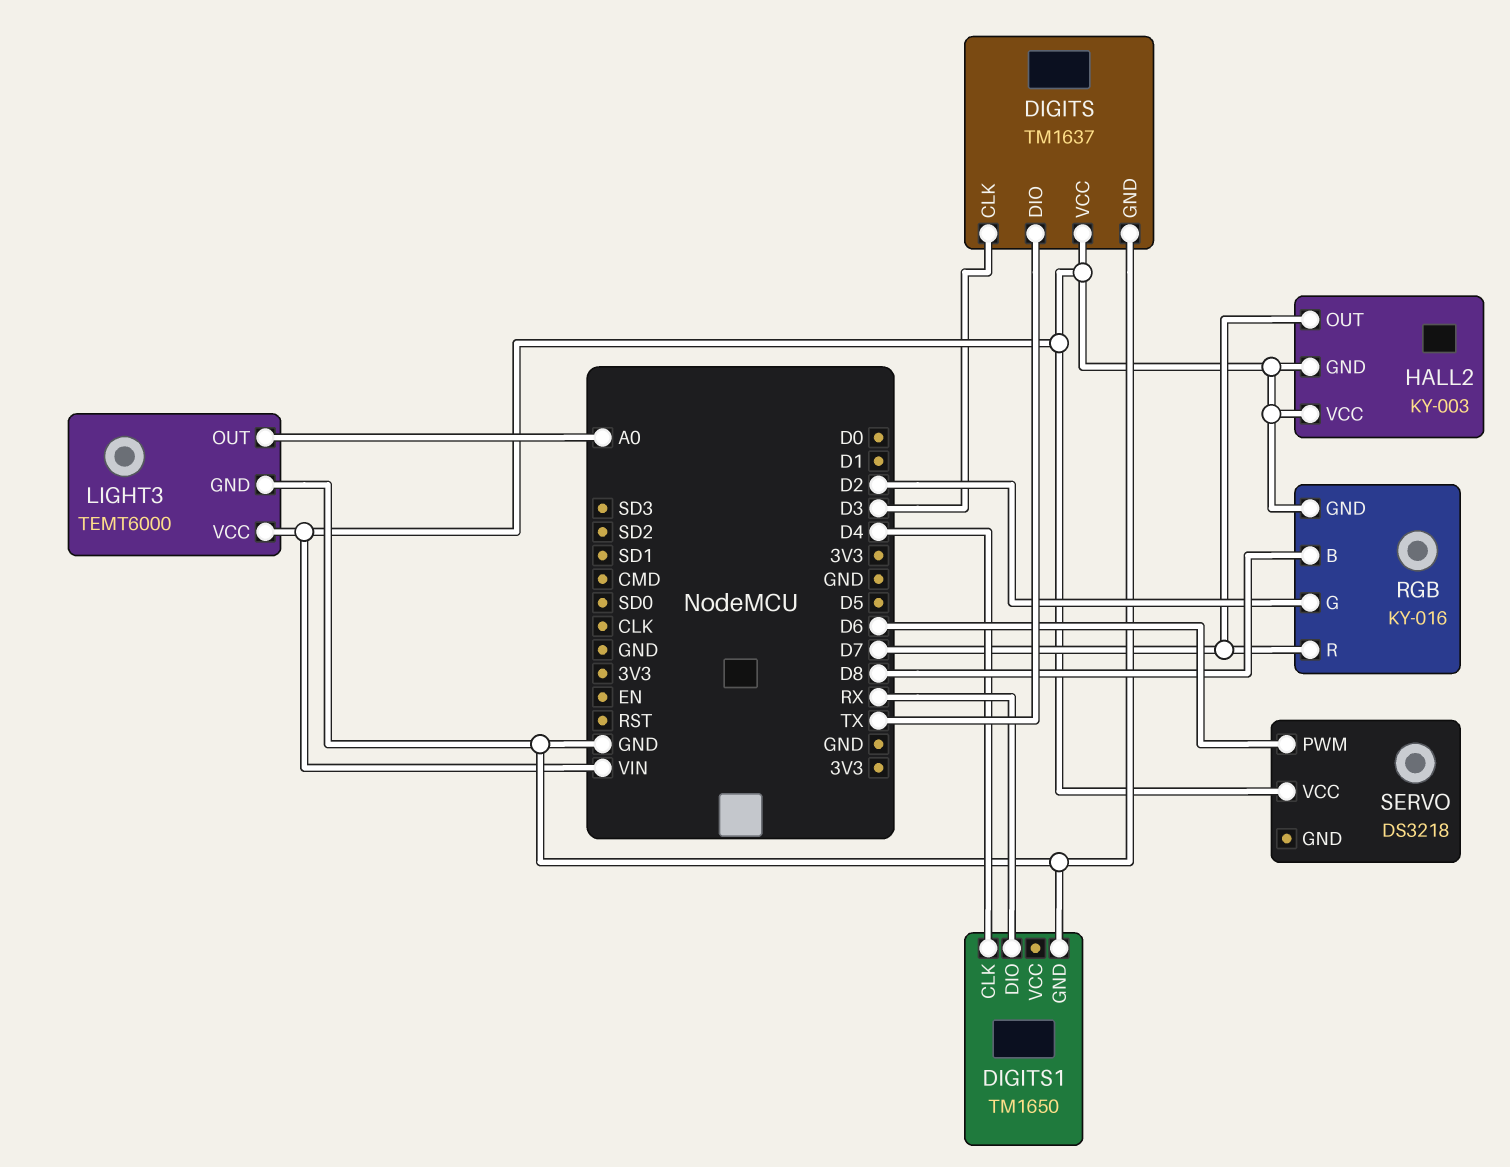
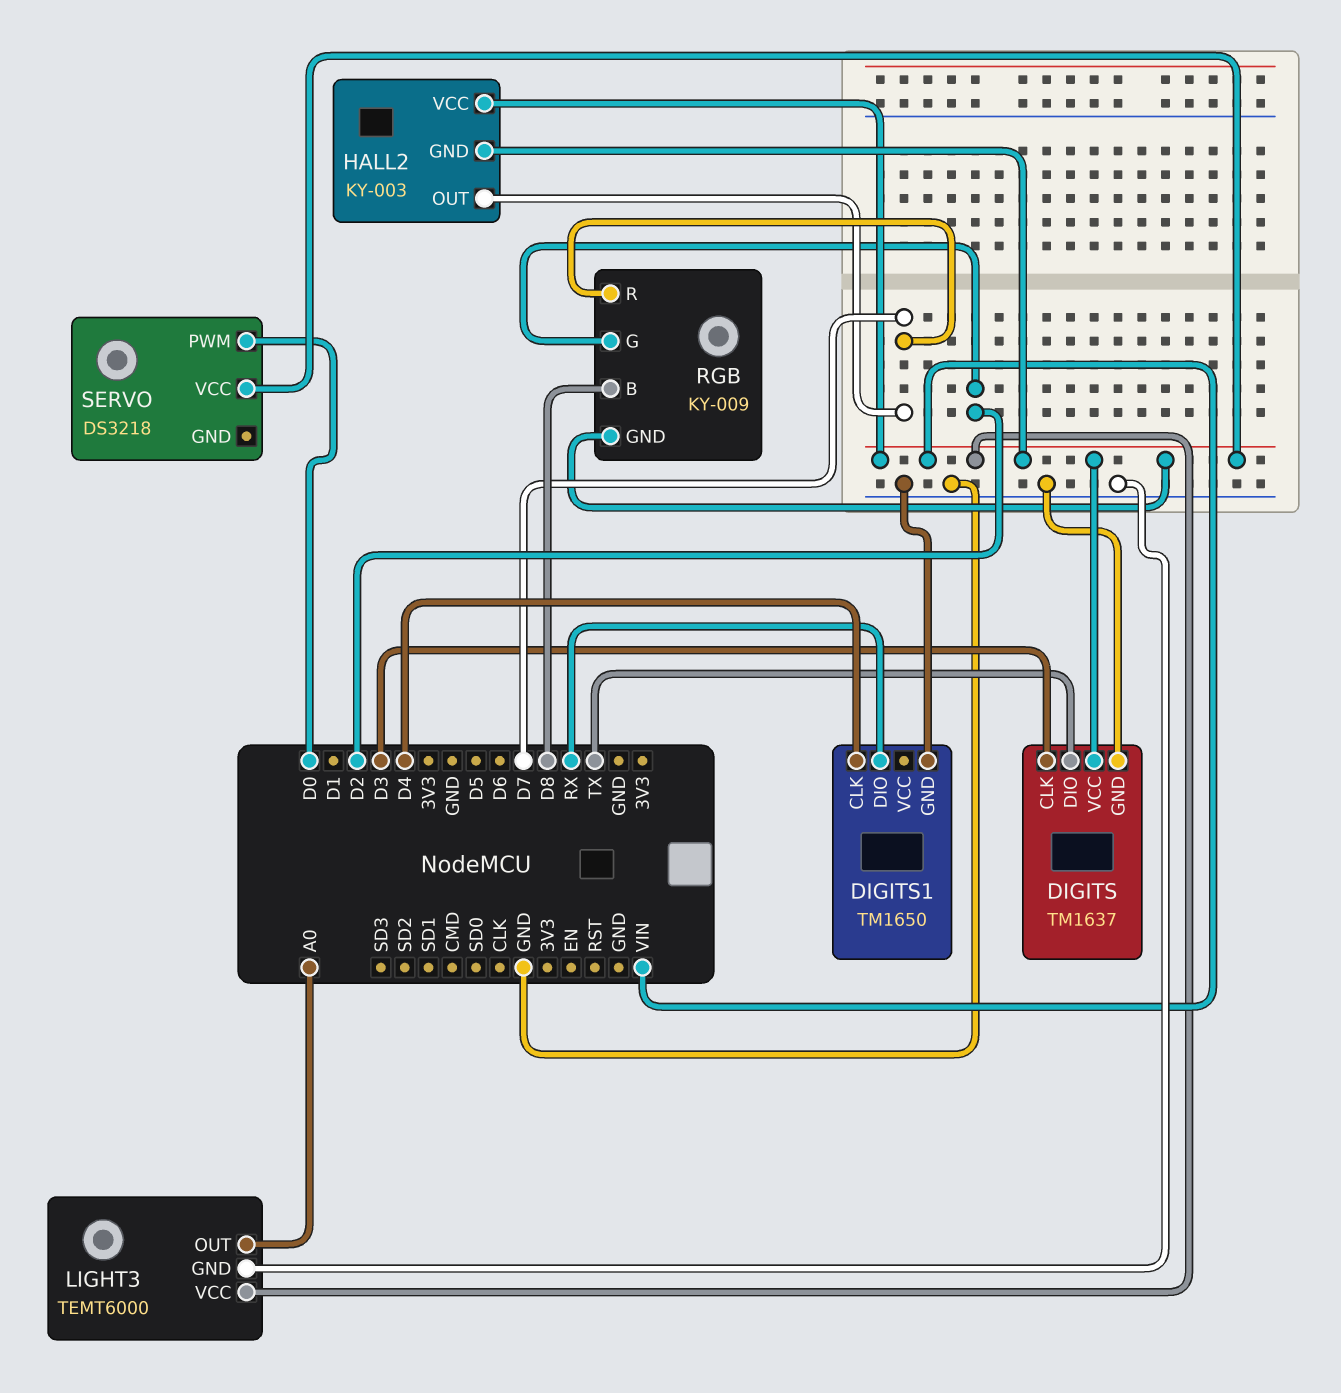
RGB: KY-016 -> KY-009
SERVO pin PWM: D6 -> D0

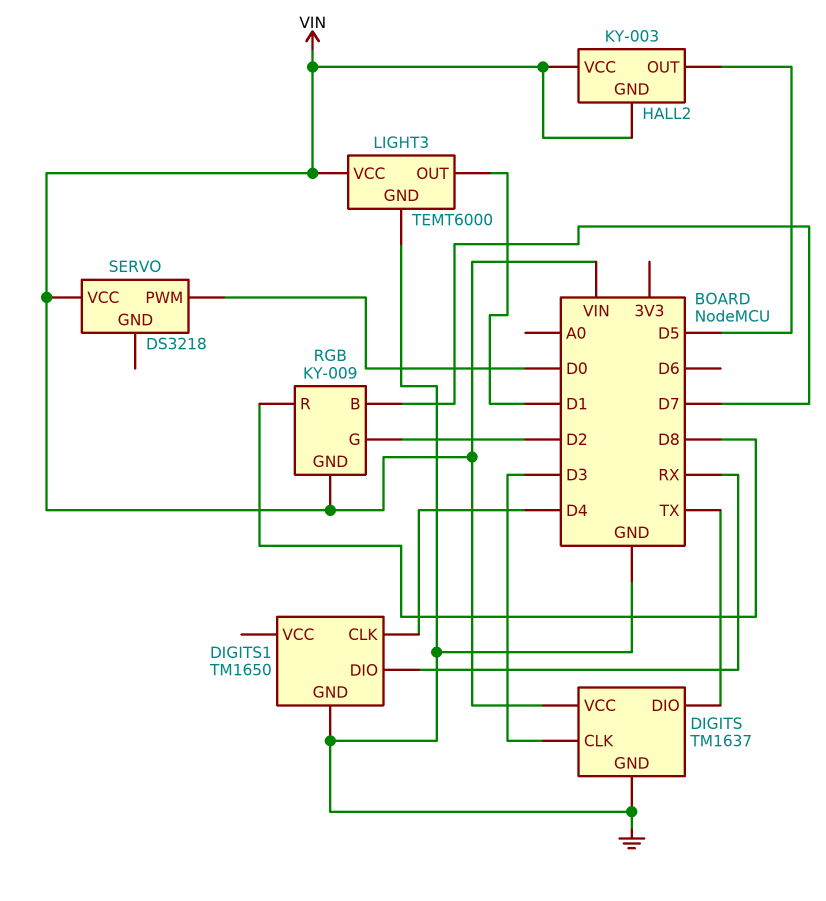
HALL2 pin OUT: D7 -> D5
LIGHT3 pin OUT: A0 -> D1
RGB pin B: D8 -> D7
RGB pin R: D7 -> D8

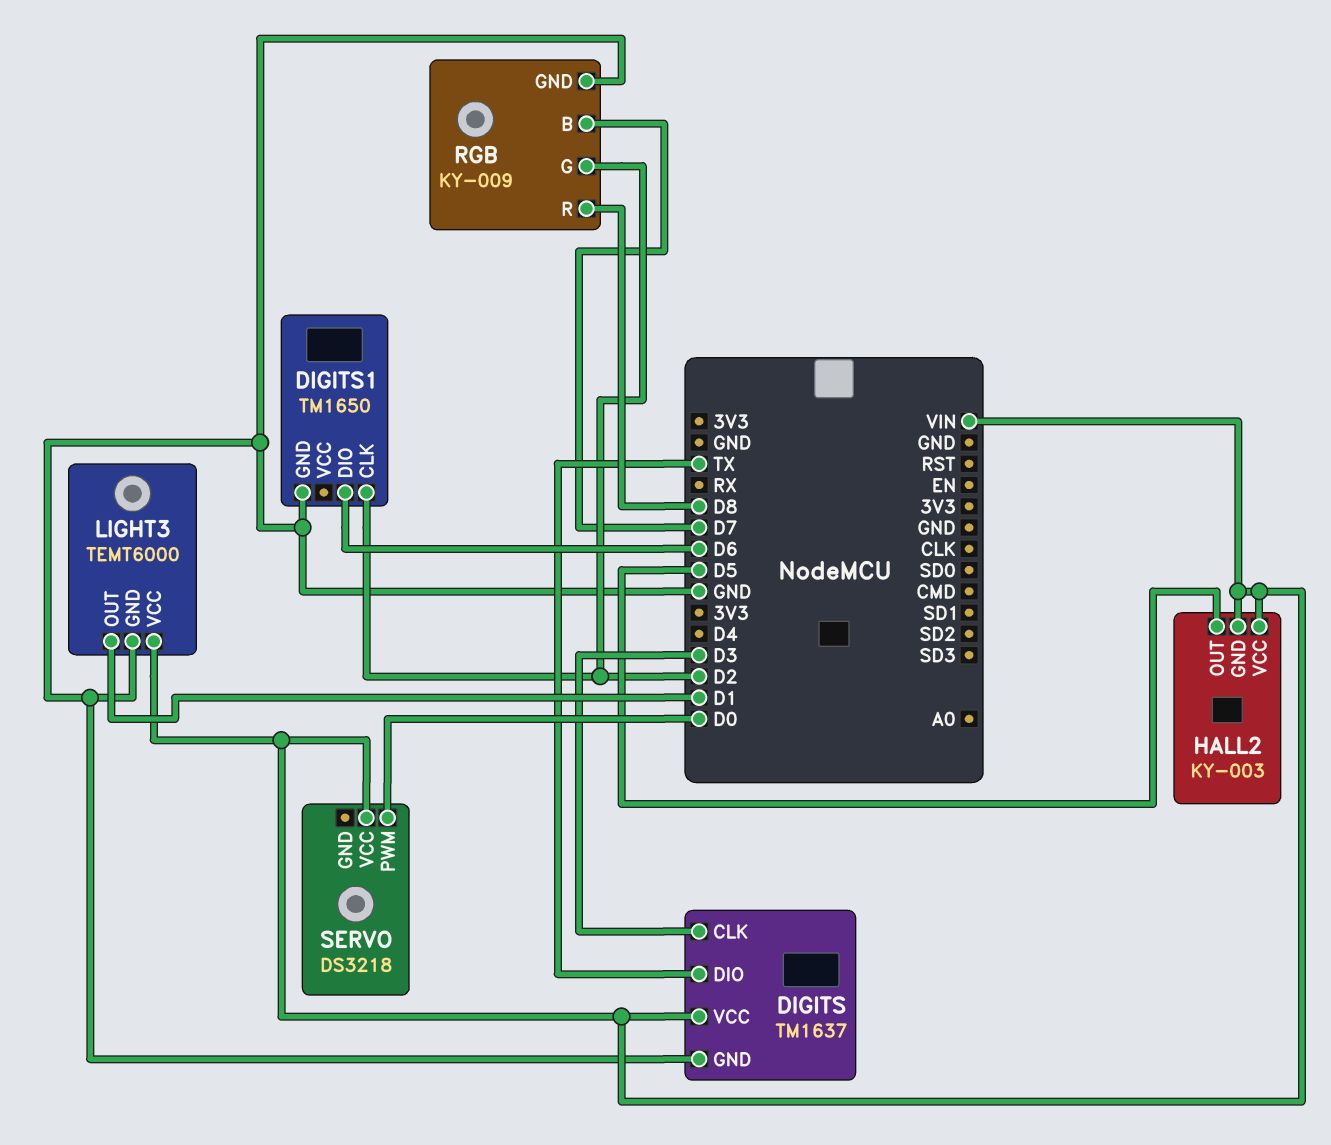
DIGITS1 pin CLK: D4 -> D2
DIGITS1 pin DIO: RX -> D6
RGB pin GND: VIN -> GND

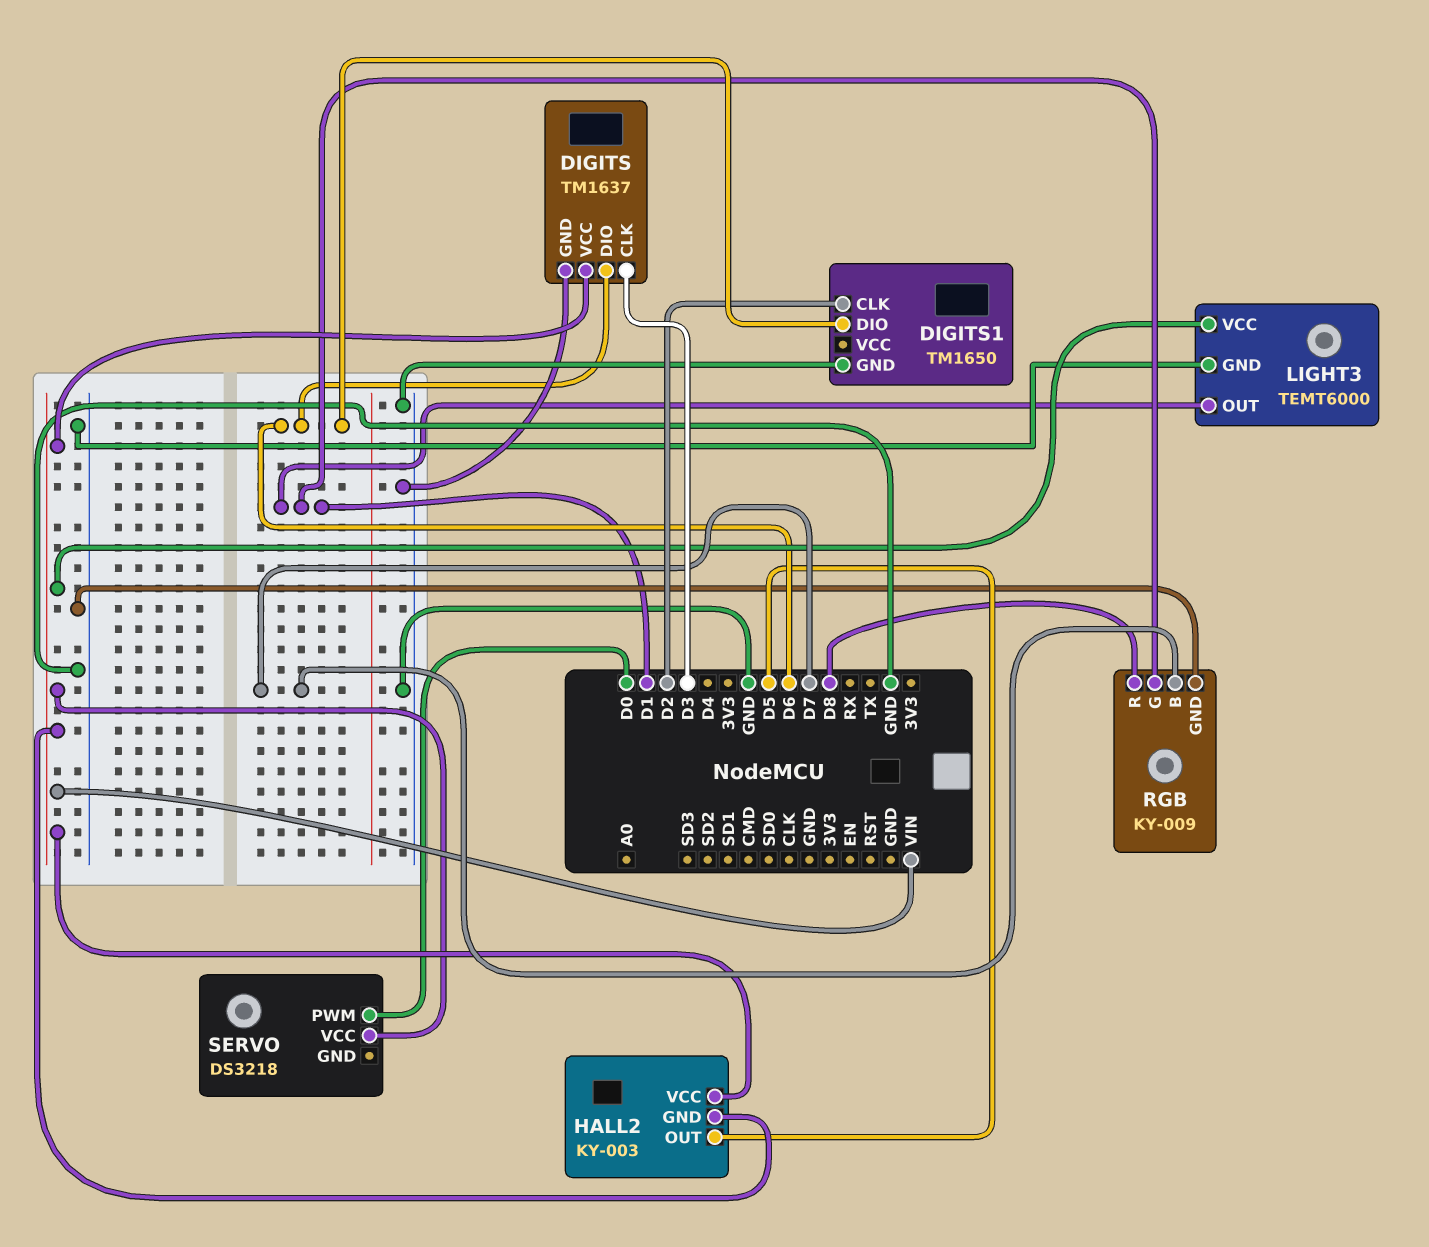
DIGITS pin DIO: TX -> D6
RGB pin G: D2 -> D1

